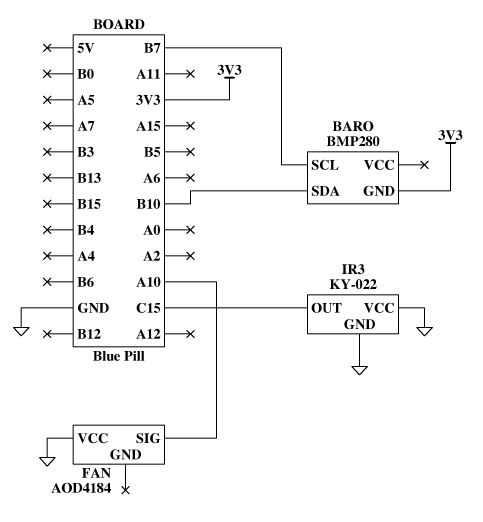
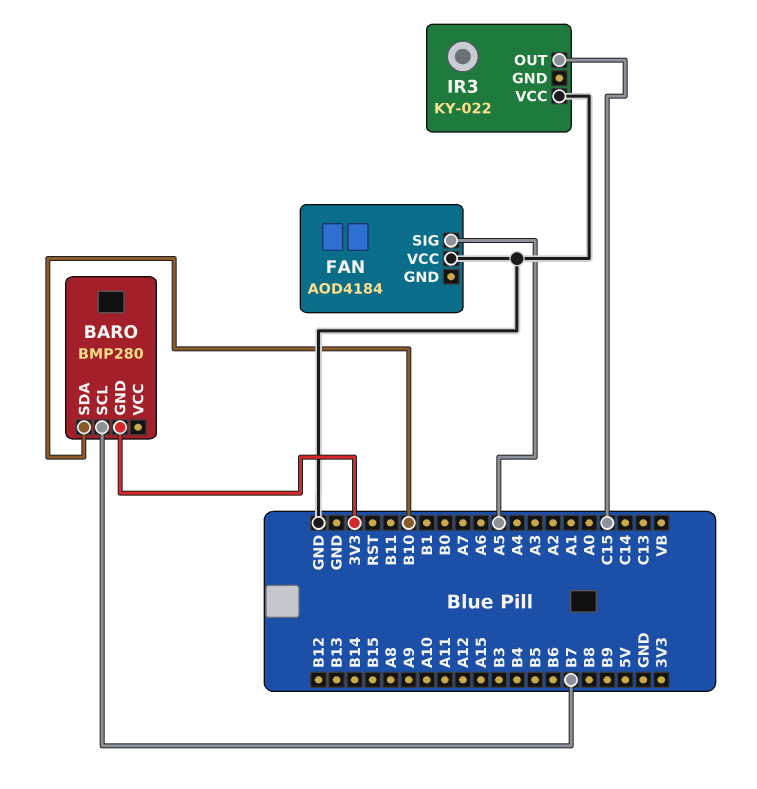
FAN pin SIG: A10 -> A5
IR3 pin GND: GND -> none

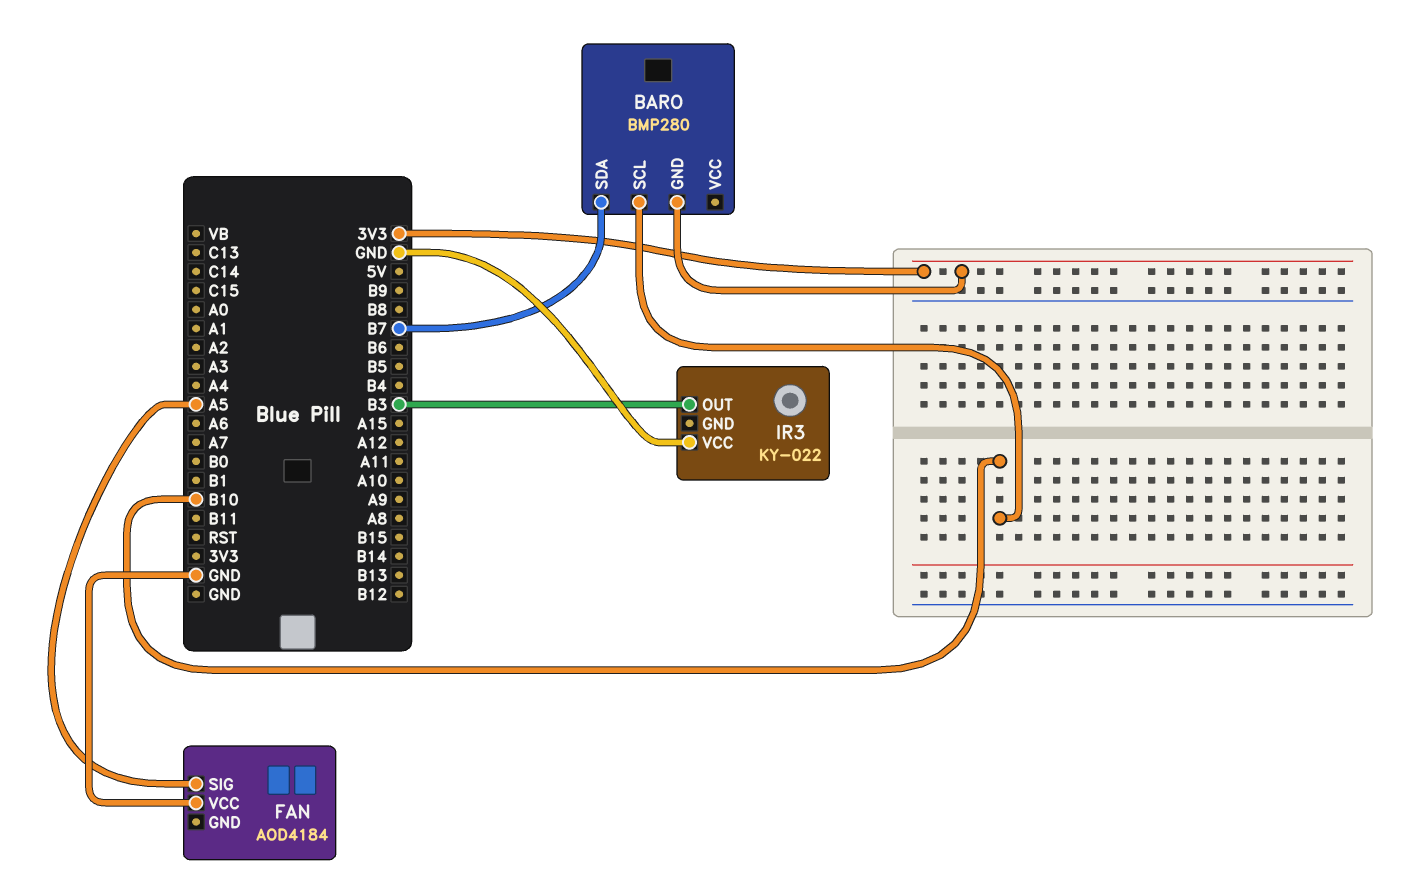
BARO pin SCL: B7 -> B10
BARO pin SDA: B10 -> B7
IR3 pin OUT: C15 -> B3

